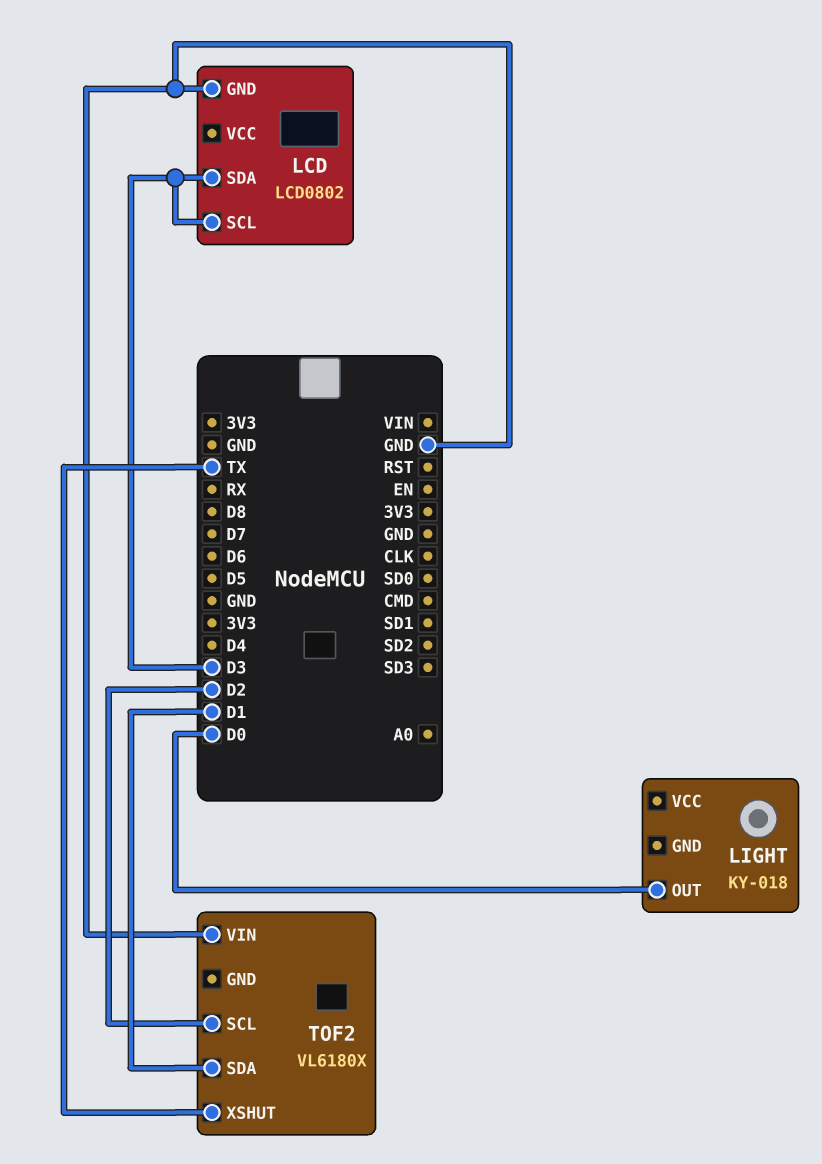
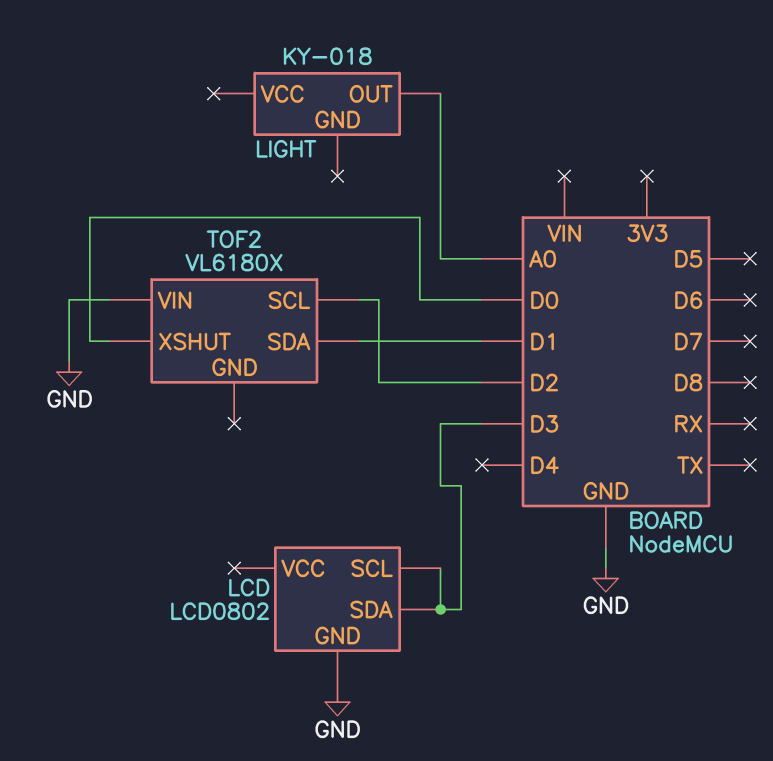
LIGHT pin OUT: D0 -> A0
TOF2 pin XSHUT: TX -> D0

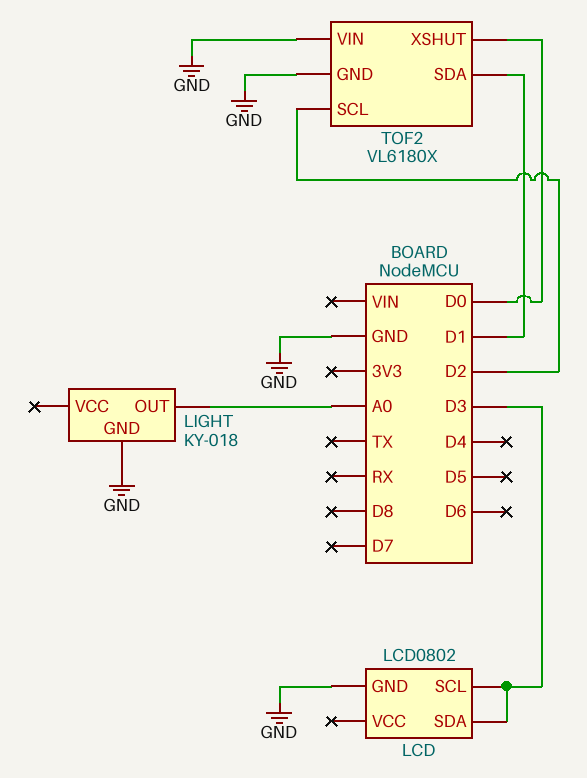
LIGHT pin GND: none -> GND
TOF2 pin GND: none -> GND

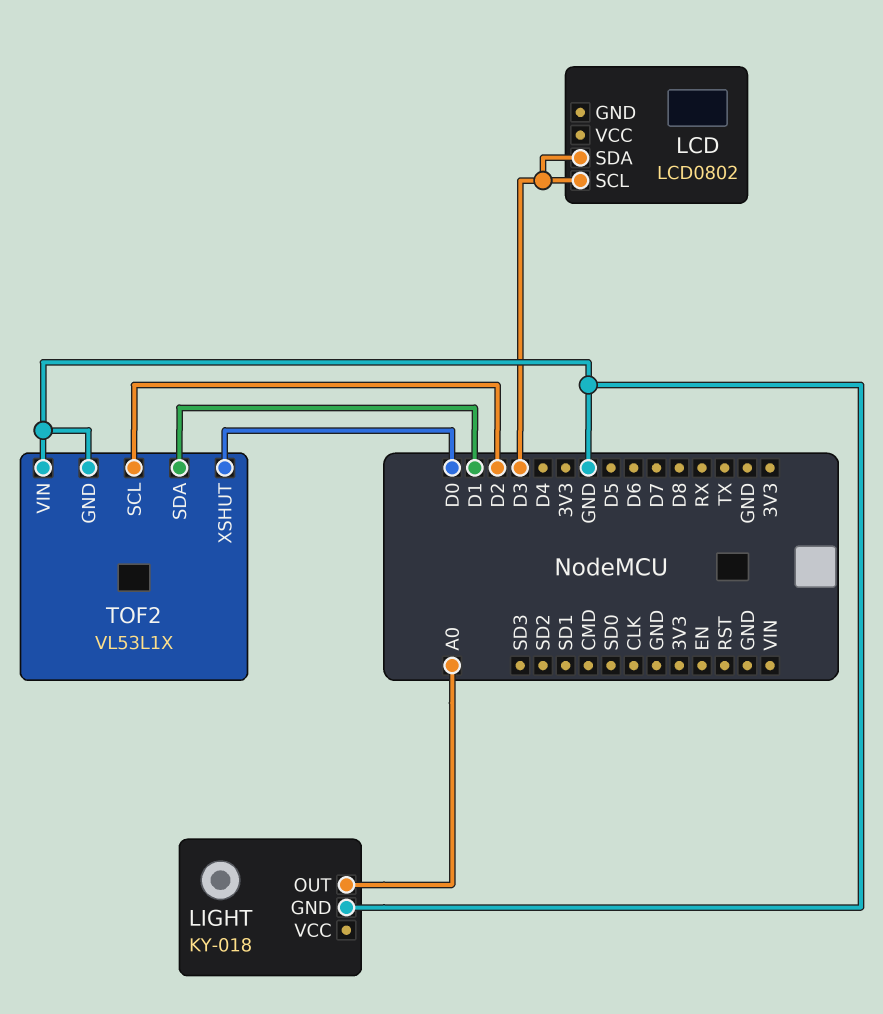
LCD pin GND: GND -> none
TOF2: VL6180X -> VL53L1X

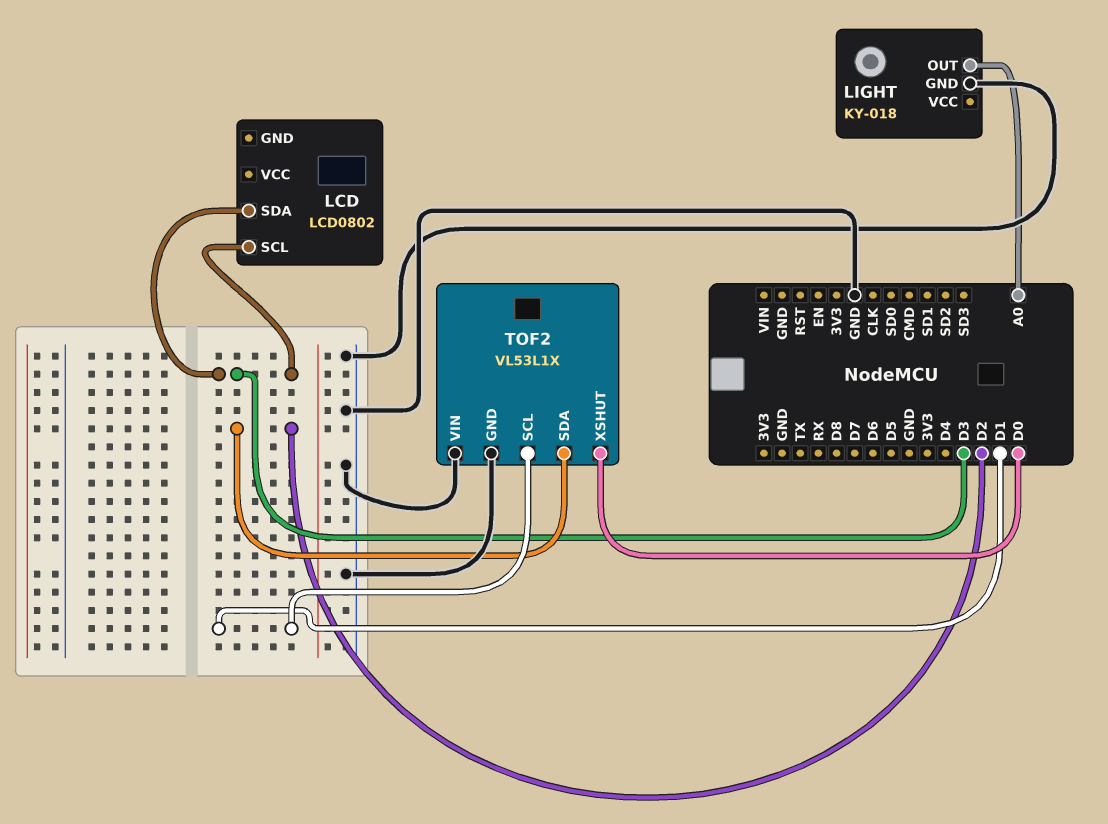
TOF2 pin SCL: D2 -> D1
TOF2 pin SDA: D1 -> D2

